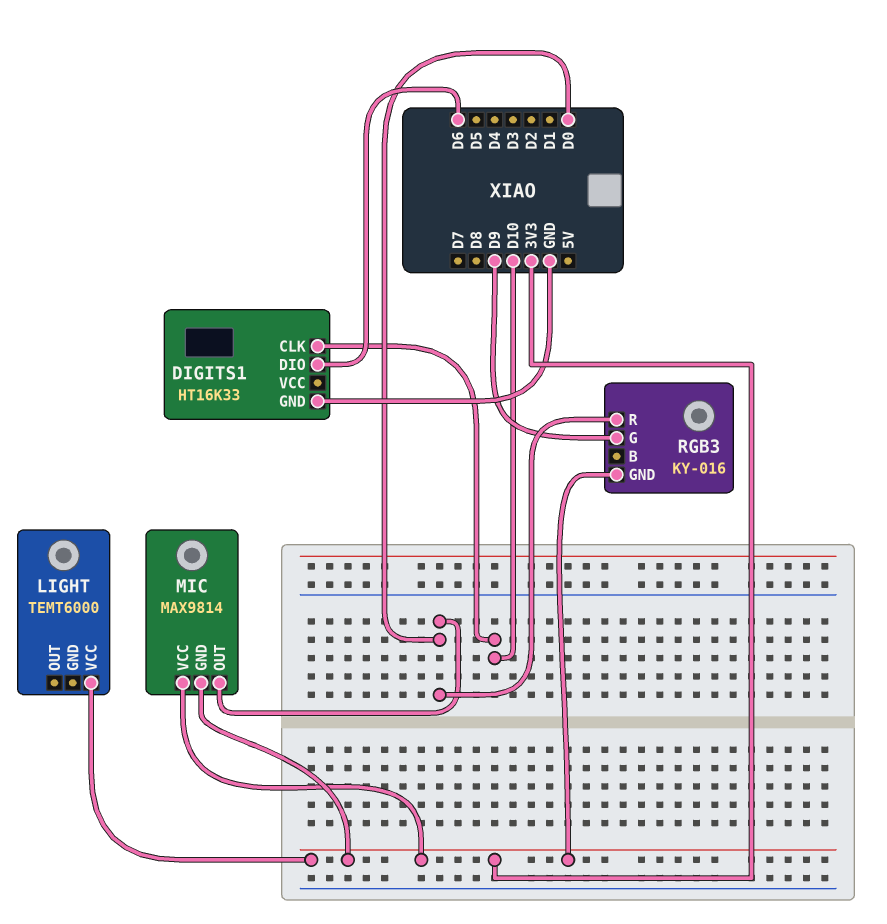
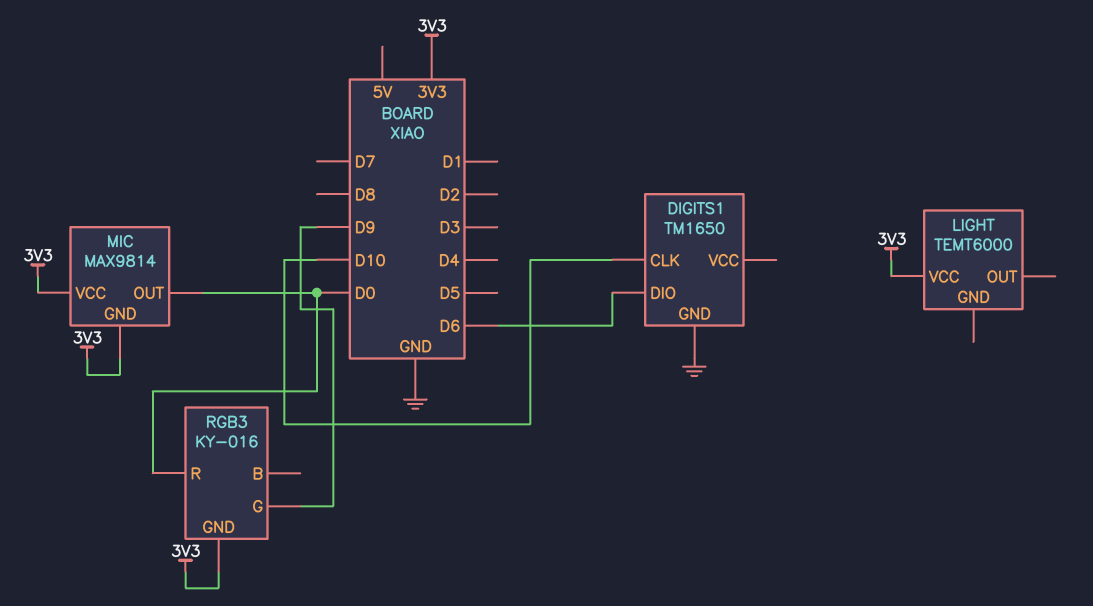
DIGITS1: HT16K33 -> TM1650

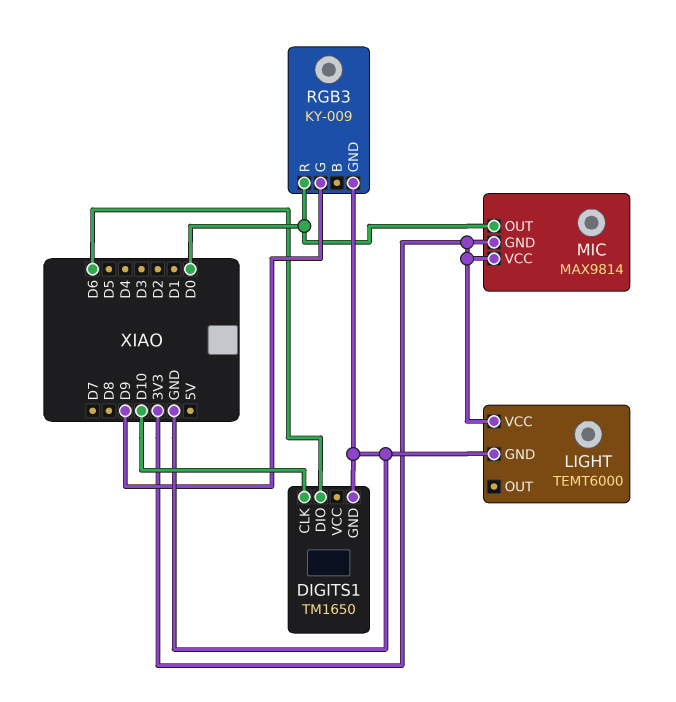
LIGHT pin GND: none -> GND
RGB3: KY-016 -> KY-009
RGB3 pin GND: 3V3 -> GND

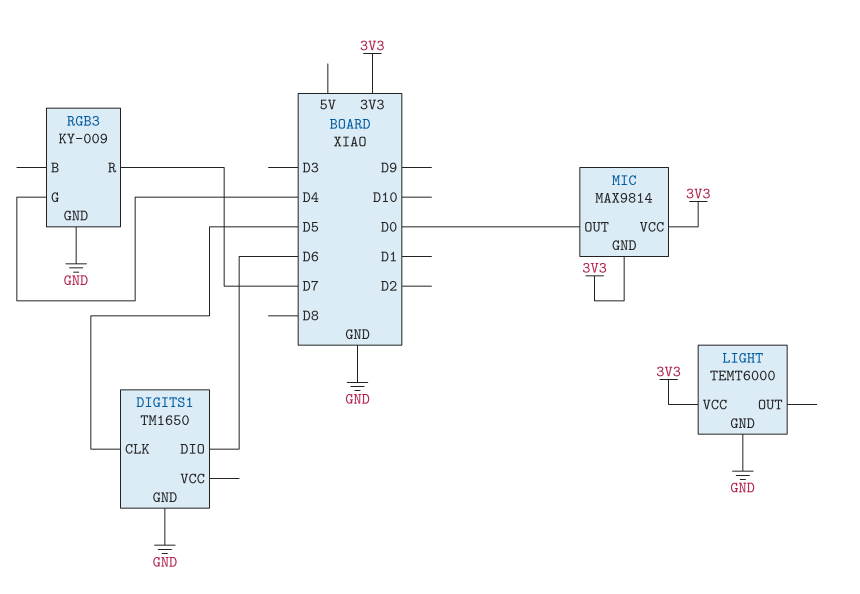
DIGITS1 pin CLK: D10 -> D5
RGB3 pin G: D9 -> D4
RGB3 pin R: D0 -> D7

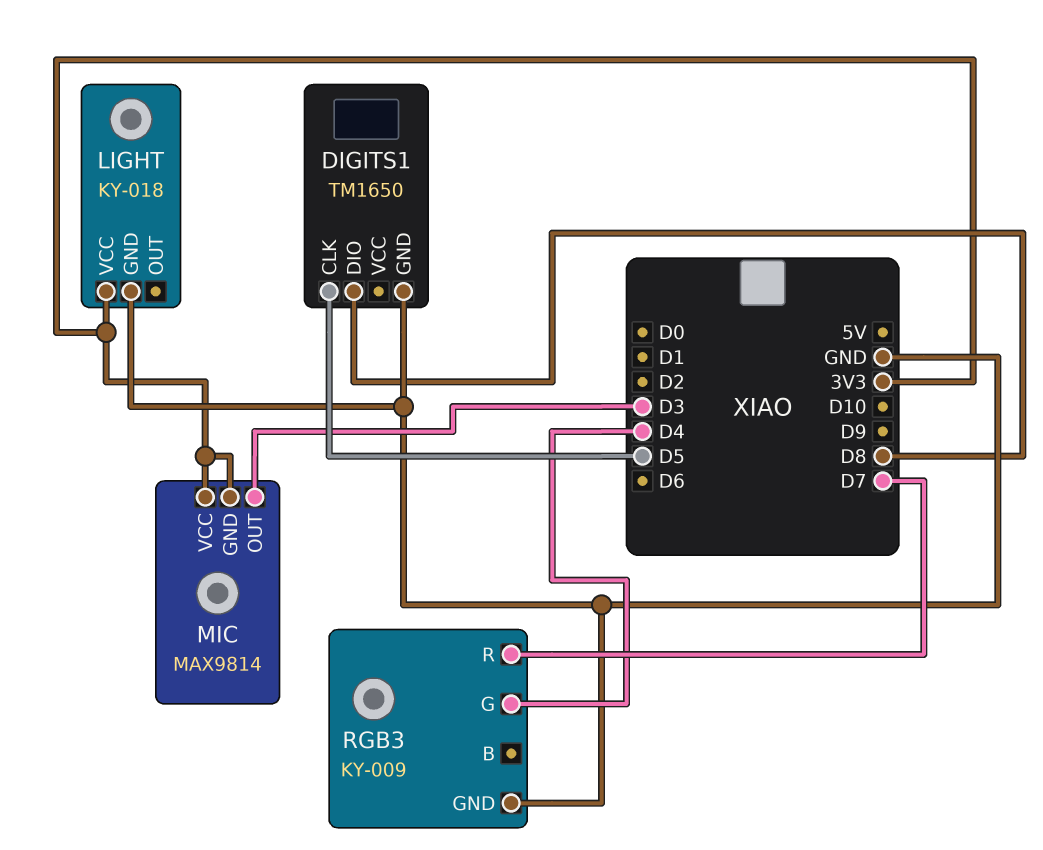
DIGITS1 pin DIO: D6 -> D8
LIGHT: TEMT6000 -> KY-018
MIC pin OUT: D0 -> D3

